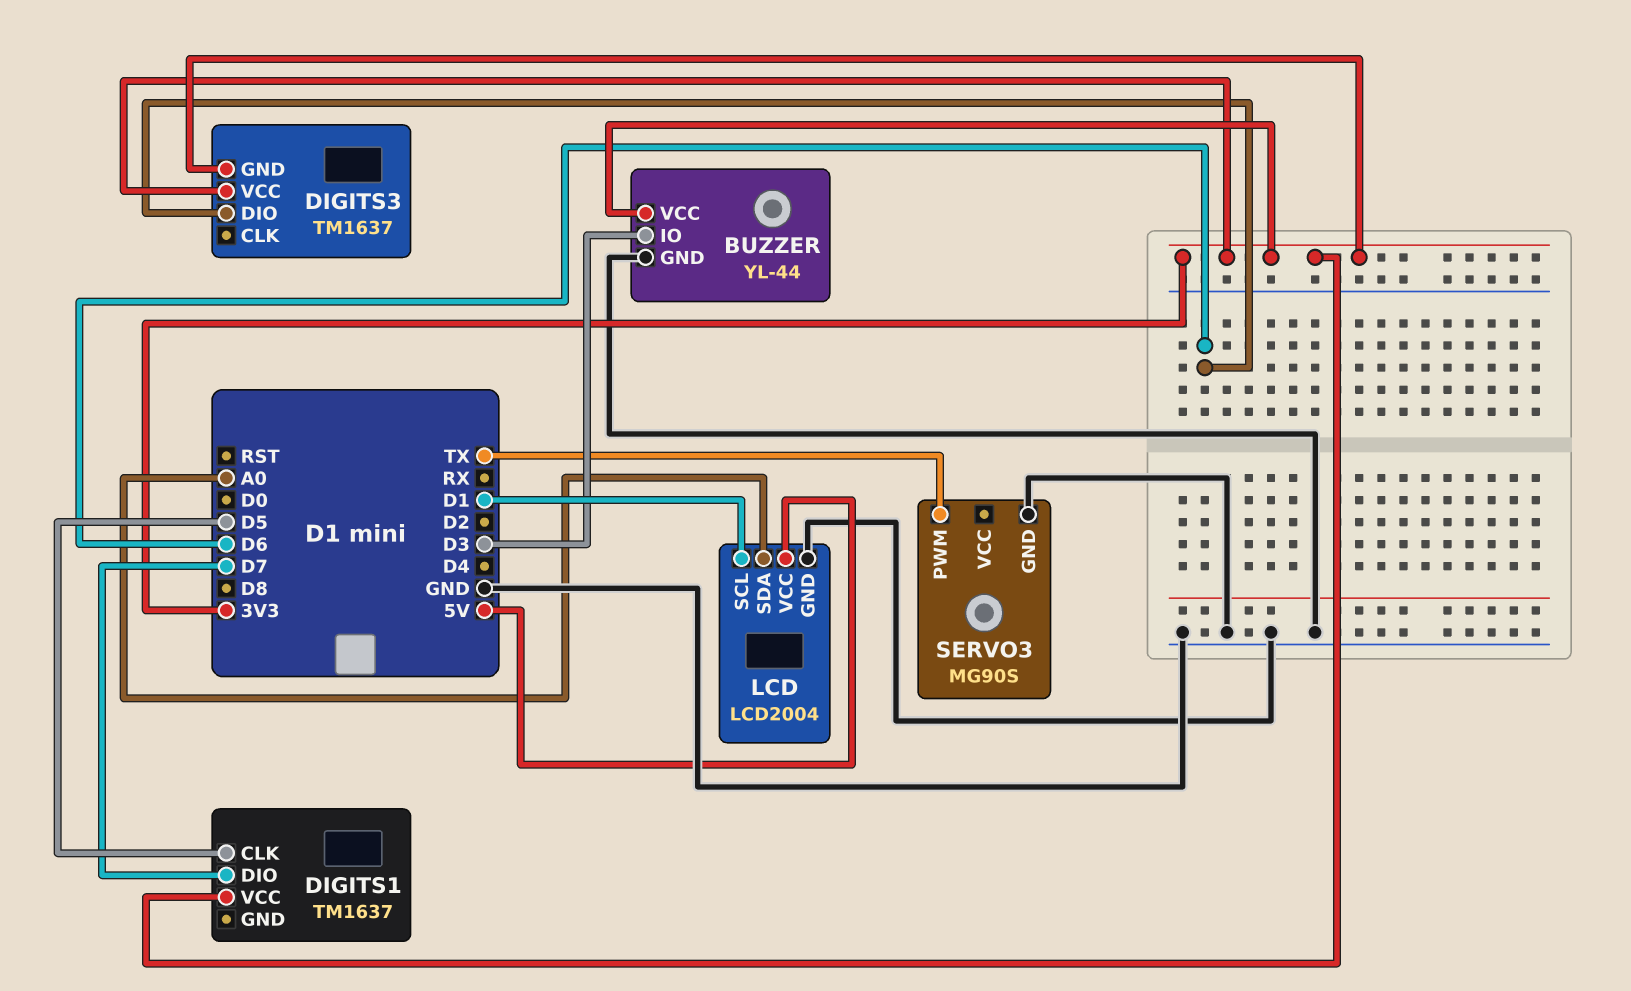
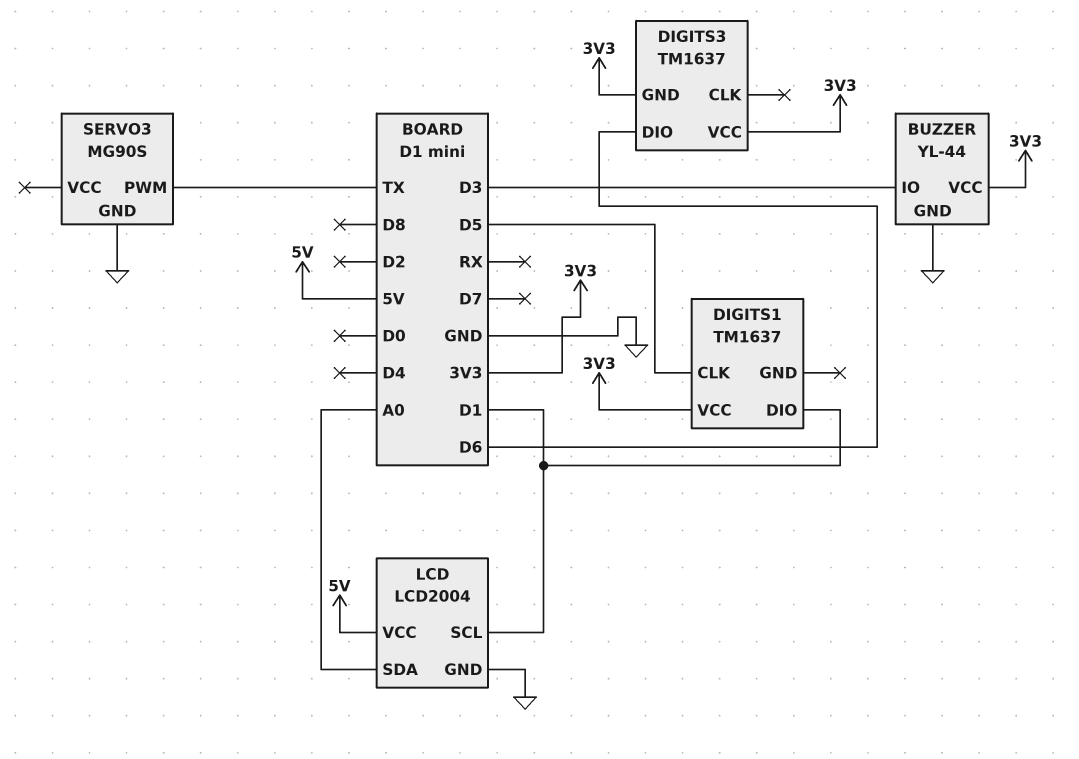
DIGITS1 pin DIO: D7 -> D1

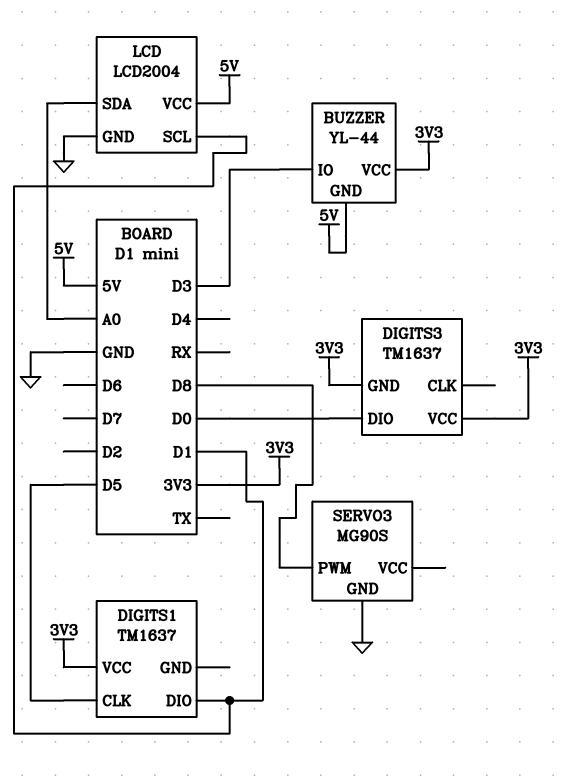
BUZZER pin GND: GND -> 5V
DIGITS3 pin DIO: D6 -> D0
SERVO3 pin PWM: TX -> D8

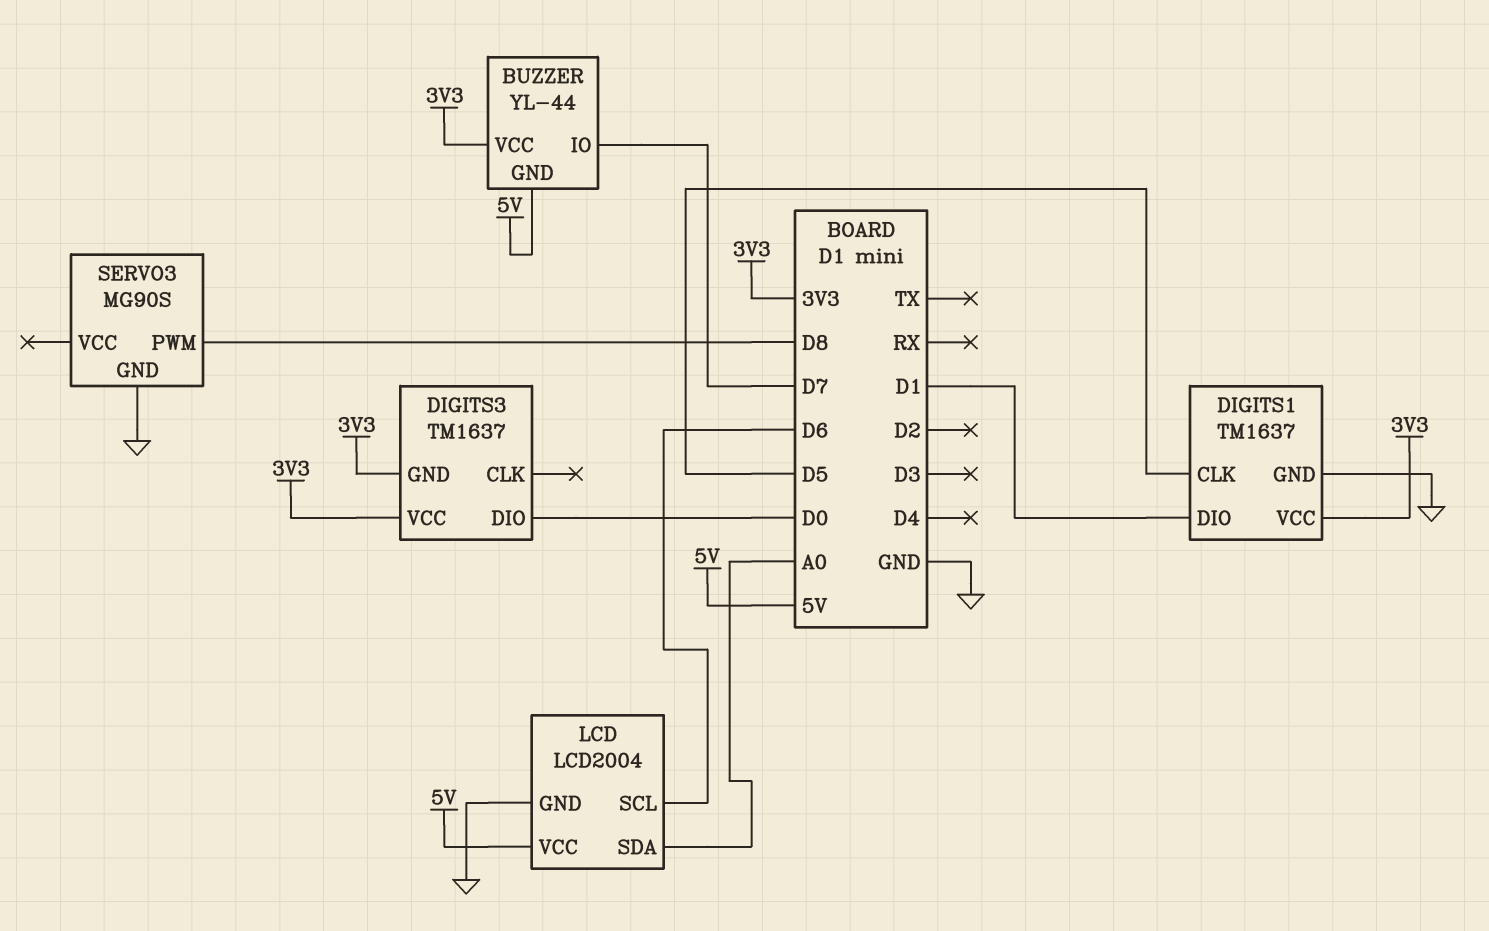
BUZZER pin IO: D3 -> D7
DIGITS1 pin GND: none -> GND
LCD pin SCL: D1 -> D6

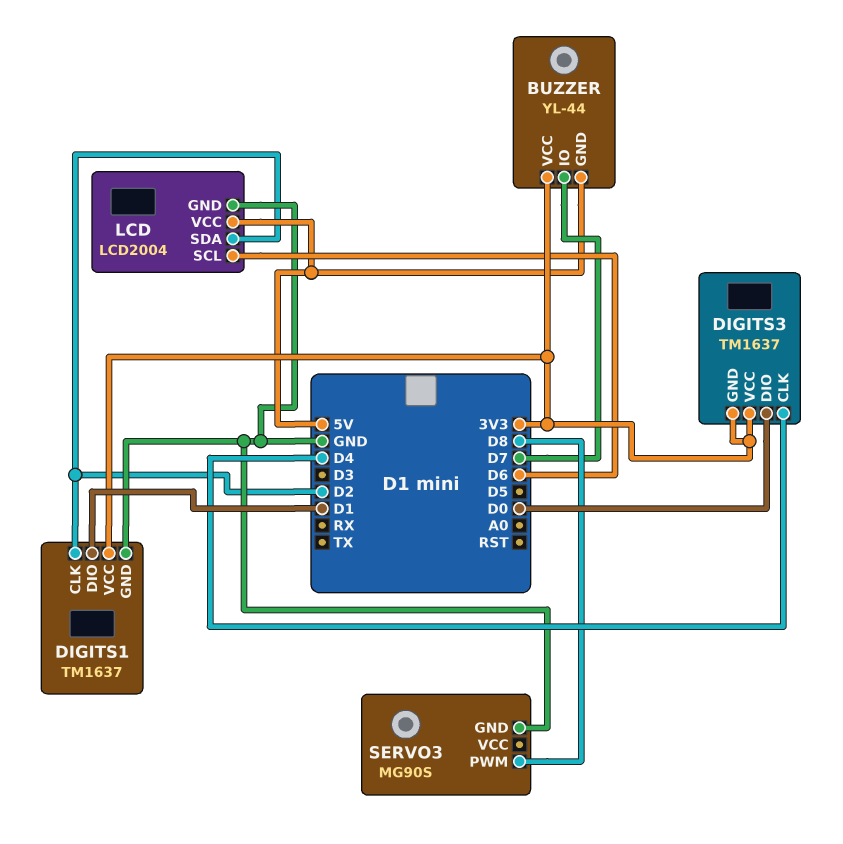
DIGITS1 pin CLK: D5 -> D2
DIGITS3 pin CLK: none -> D4
LCD pin SDA: A0 -> D2

